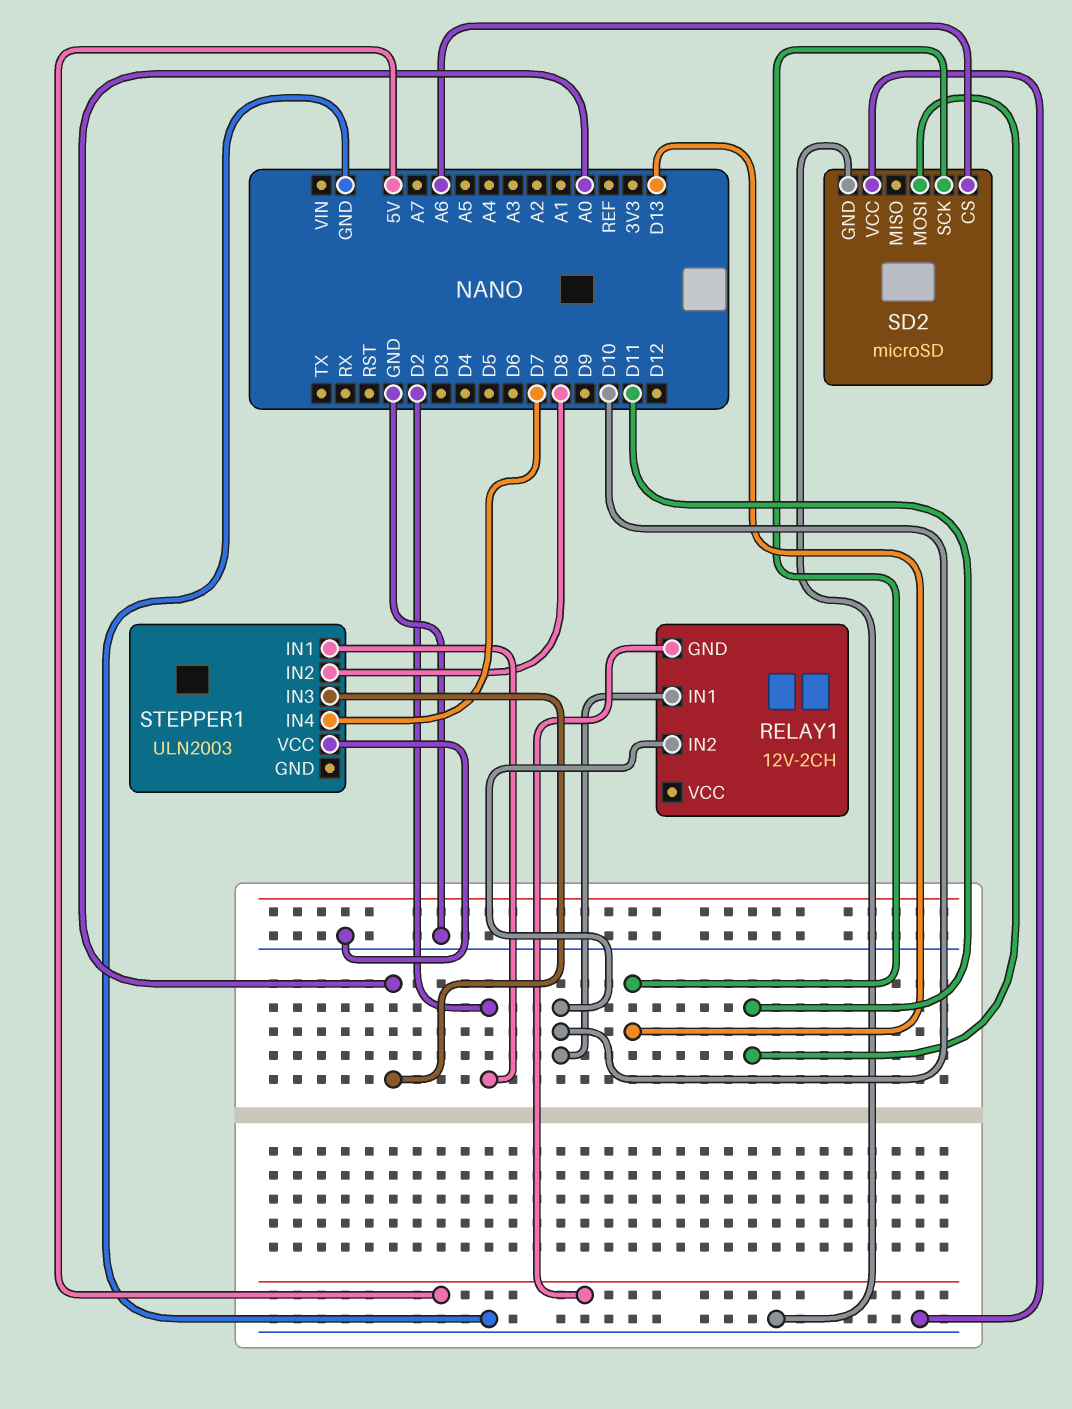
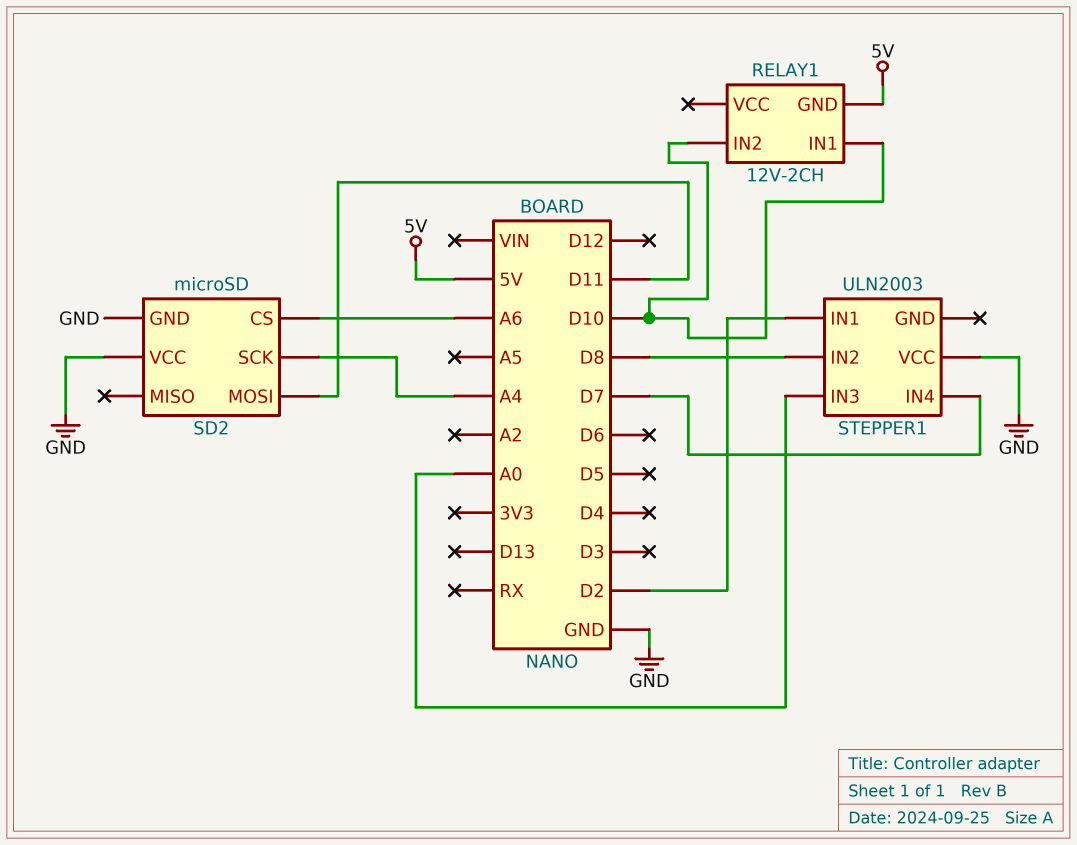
SD2 pin SCK: D13 -> A4

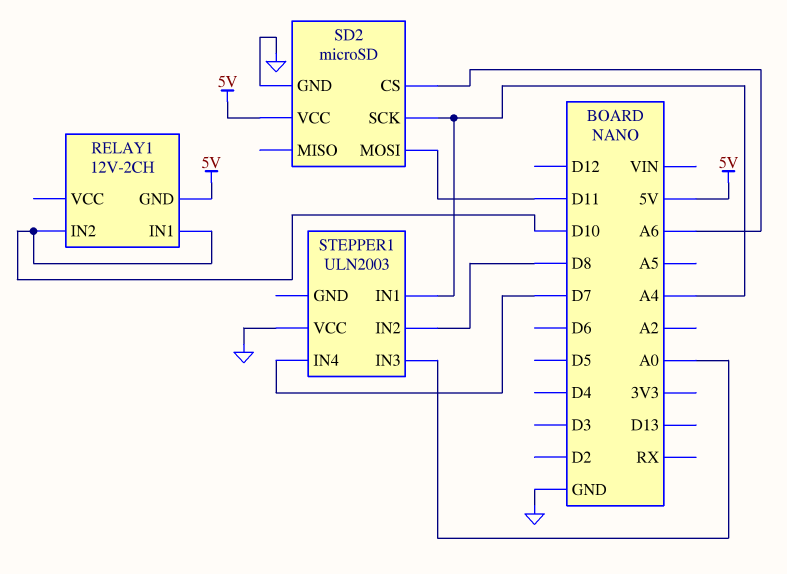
SD2 pin VCC: GND -> 5V
STEPPER1 pin IN1: D2 -> A4

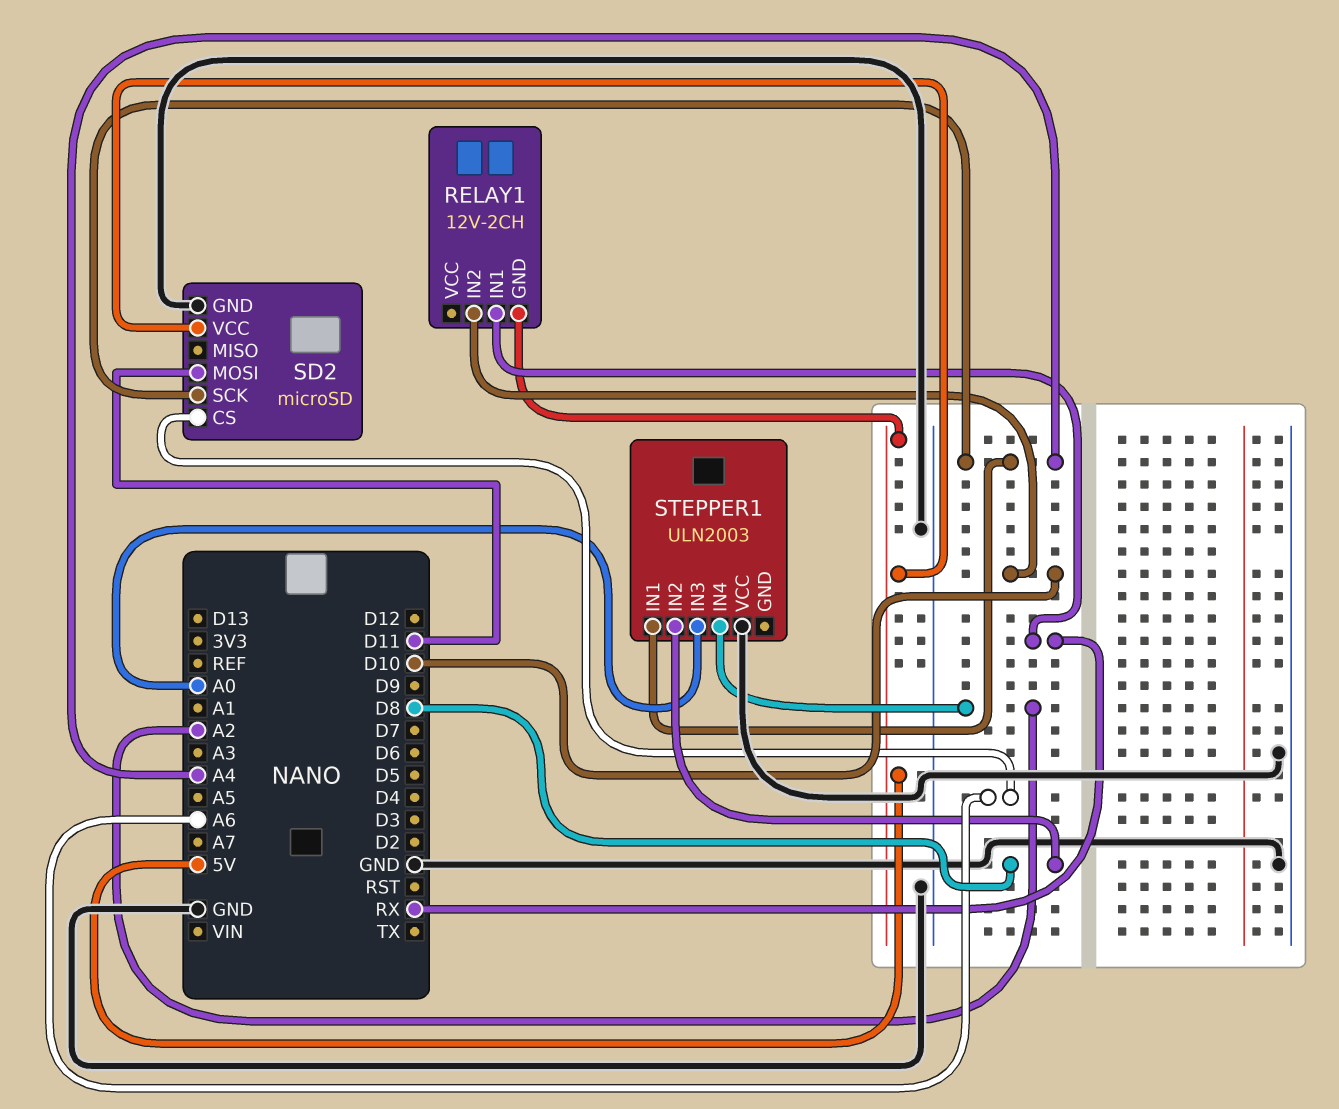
RELAY1 pin IN1: D10 -> RX
STEPPER1 pin IN4: D7 -> A2

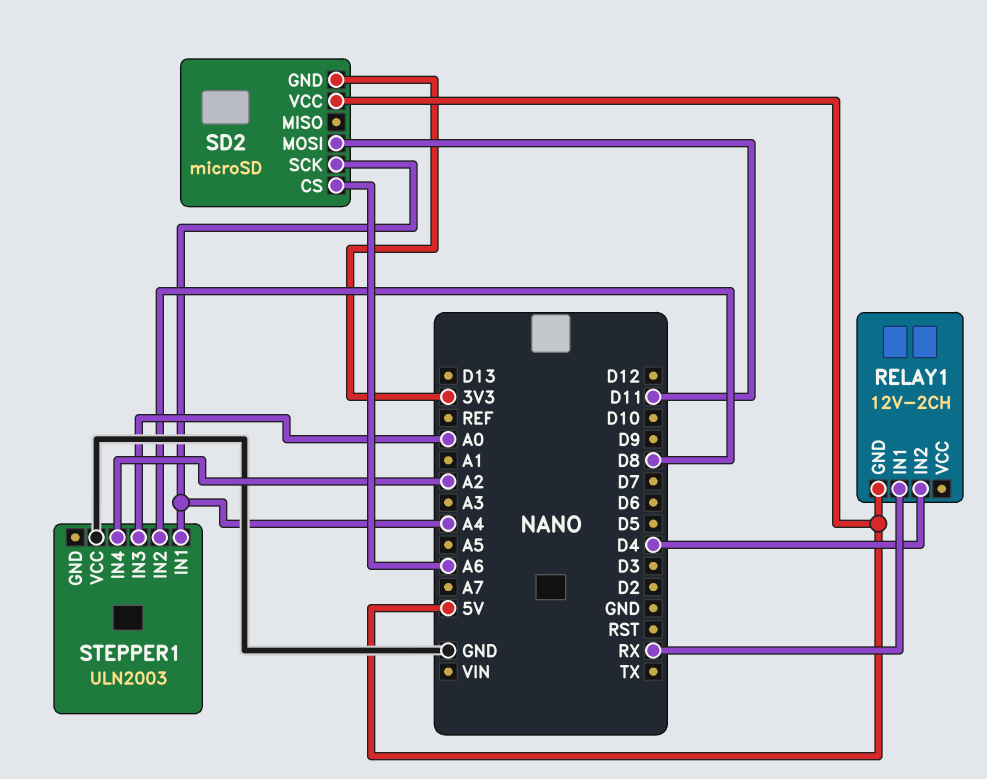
RELAY1 pin IN2: D10 -> D4
SD2 pin GND: GND -> 3V3

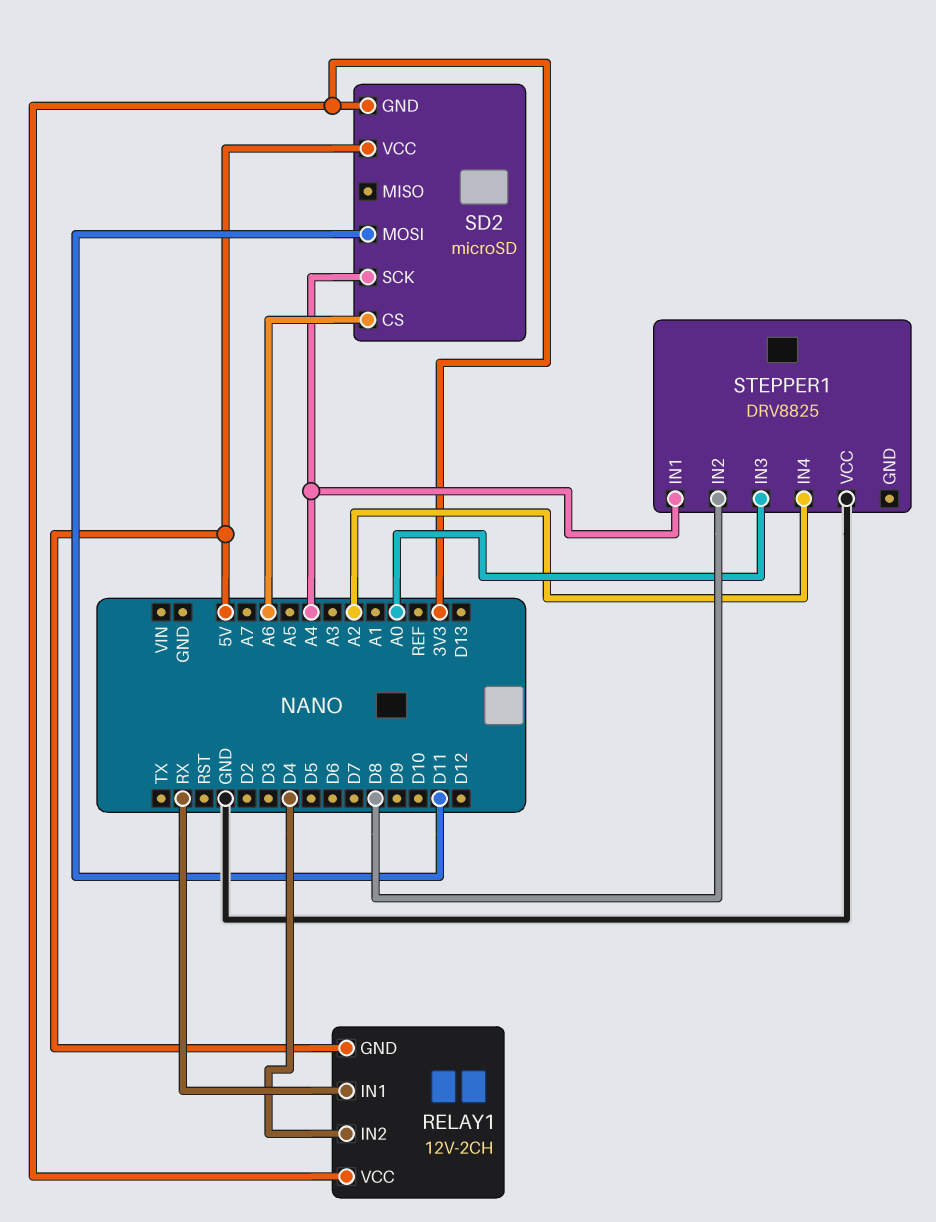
RELAY1 pin VCC: none -> 3V3
STEPPER1: ULN2003 -> DRV8825

